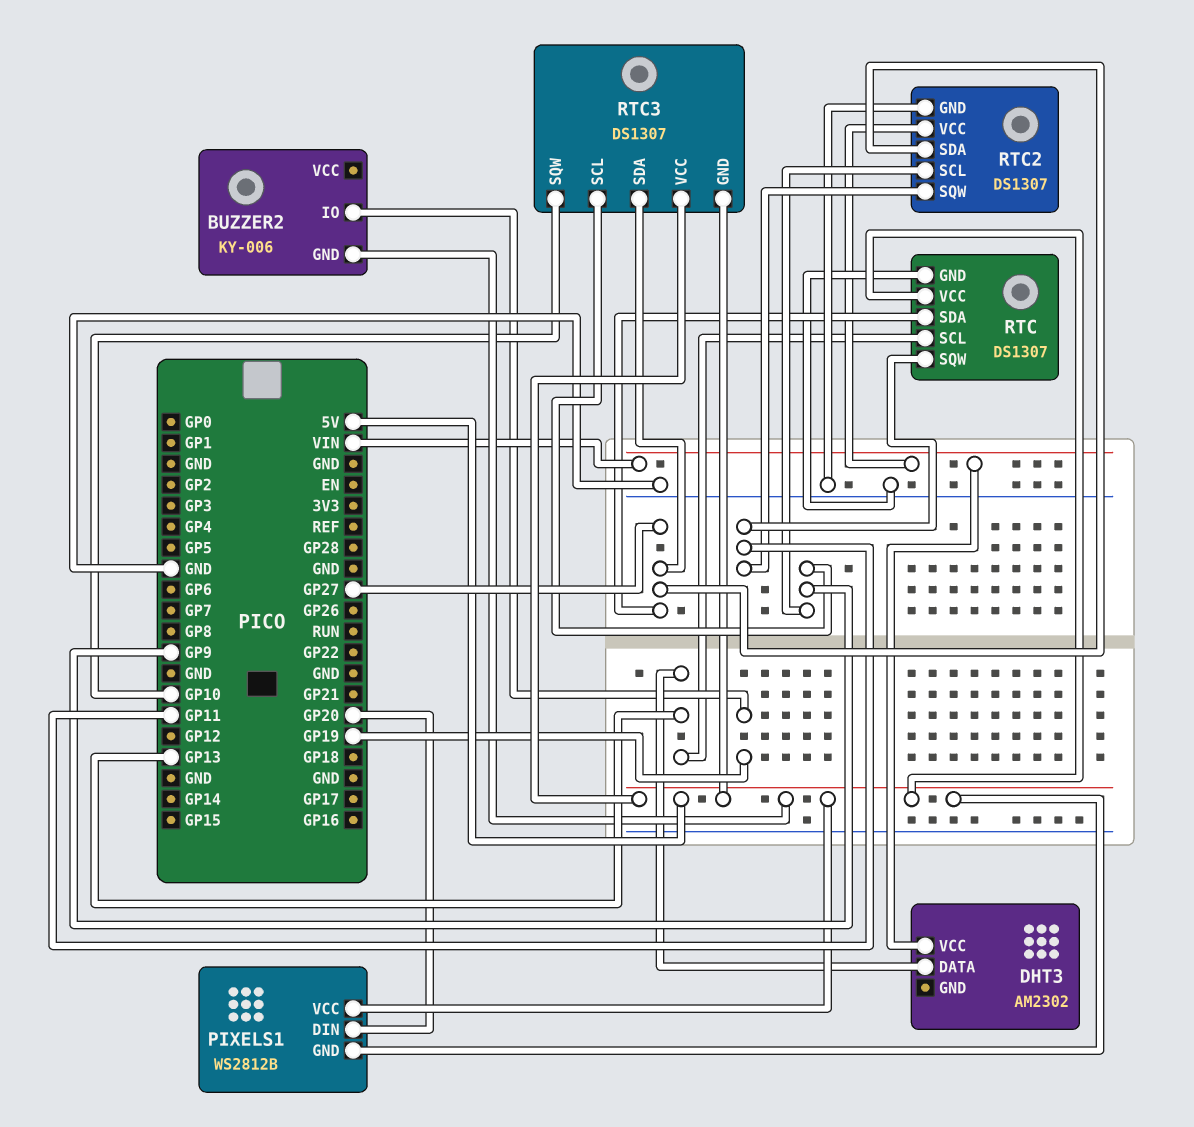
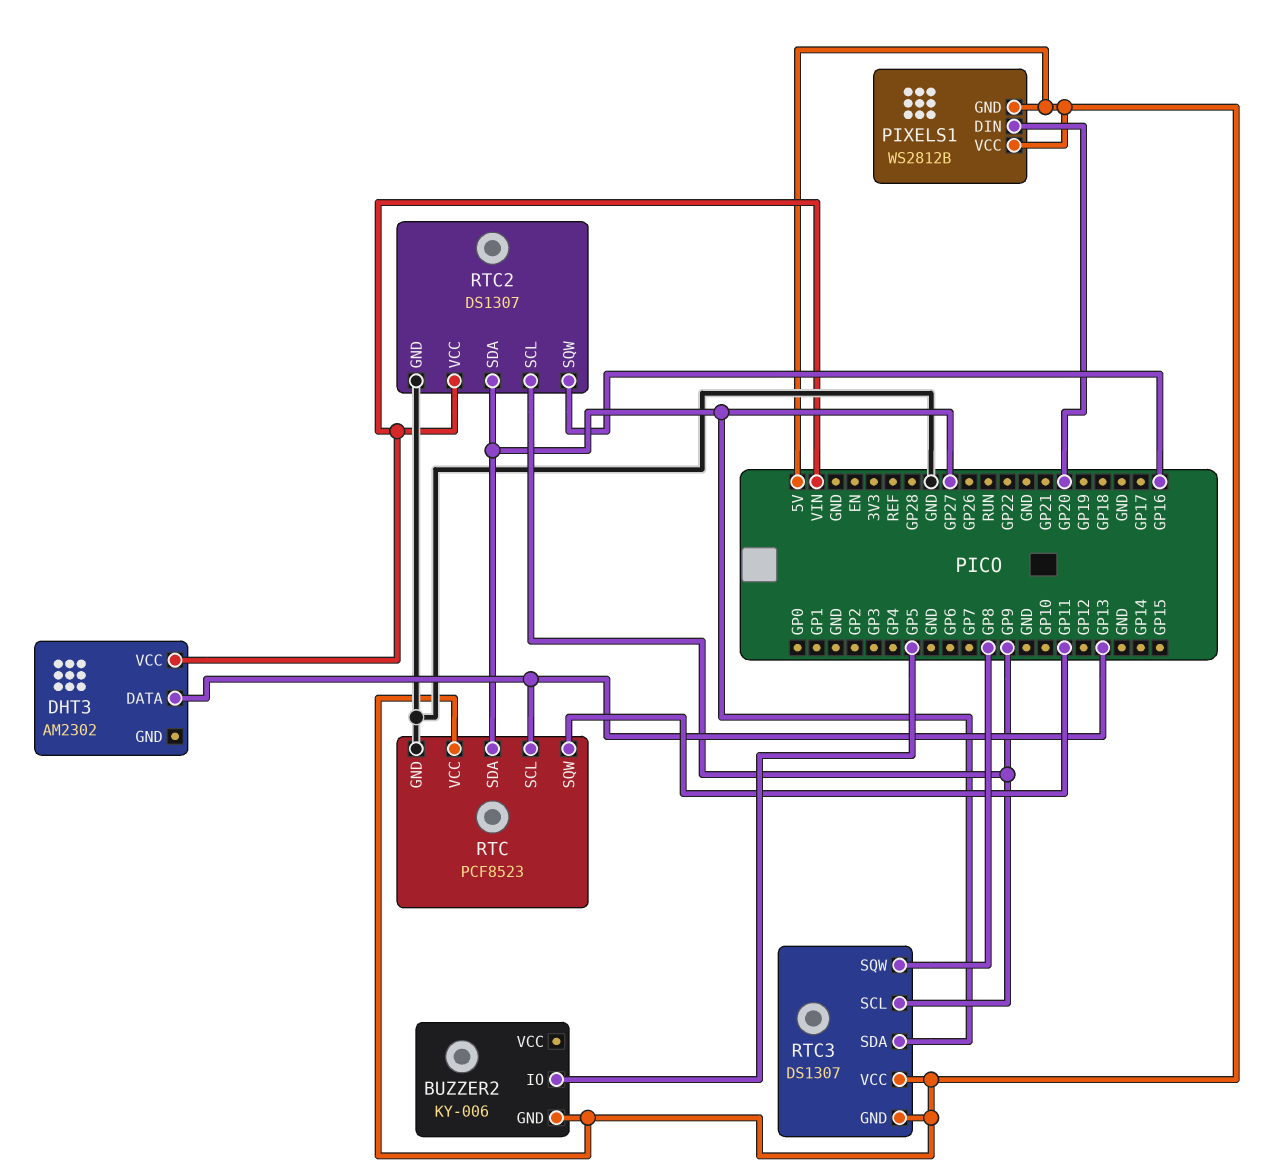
BUZZER2 pin IO: GP19 -> GP5
RTC: DS1307 -> PCF8523
RTC2 pin SQW: GP11 -> GP16
RTC3 pin SQW: GP10 -> GP8

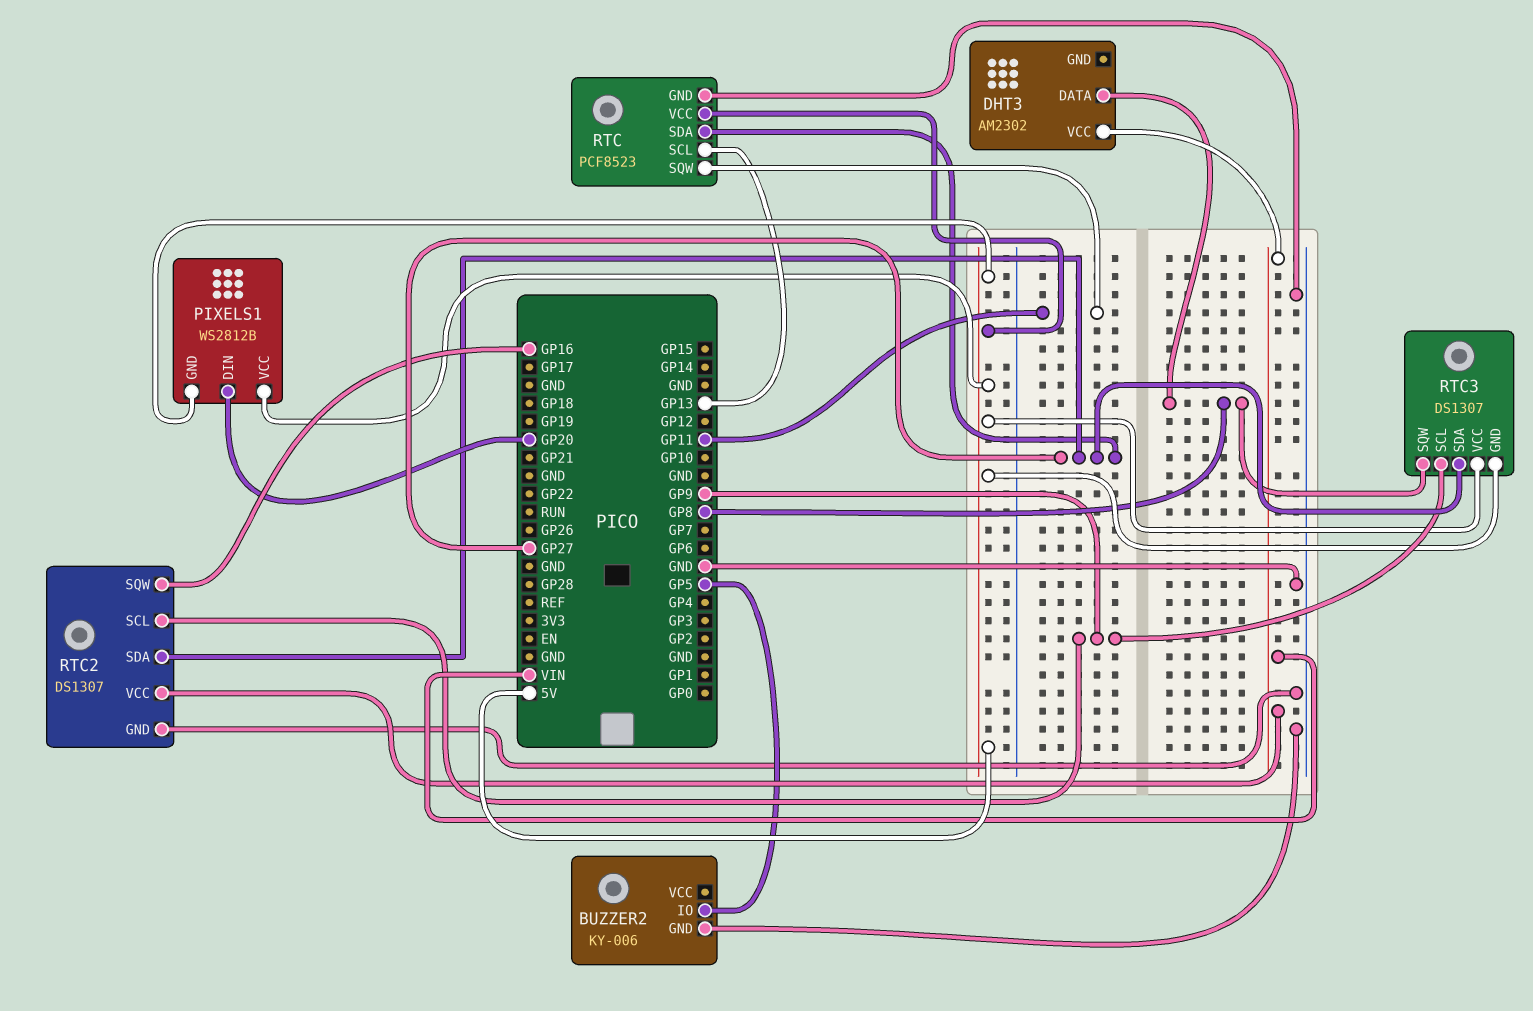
BUZZER2 pin GND: 5V -> GND
DHT3 pin DATA: GP13 -> GP8

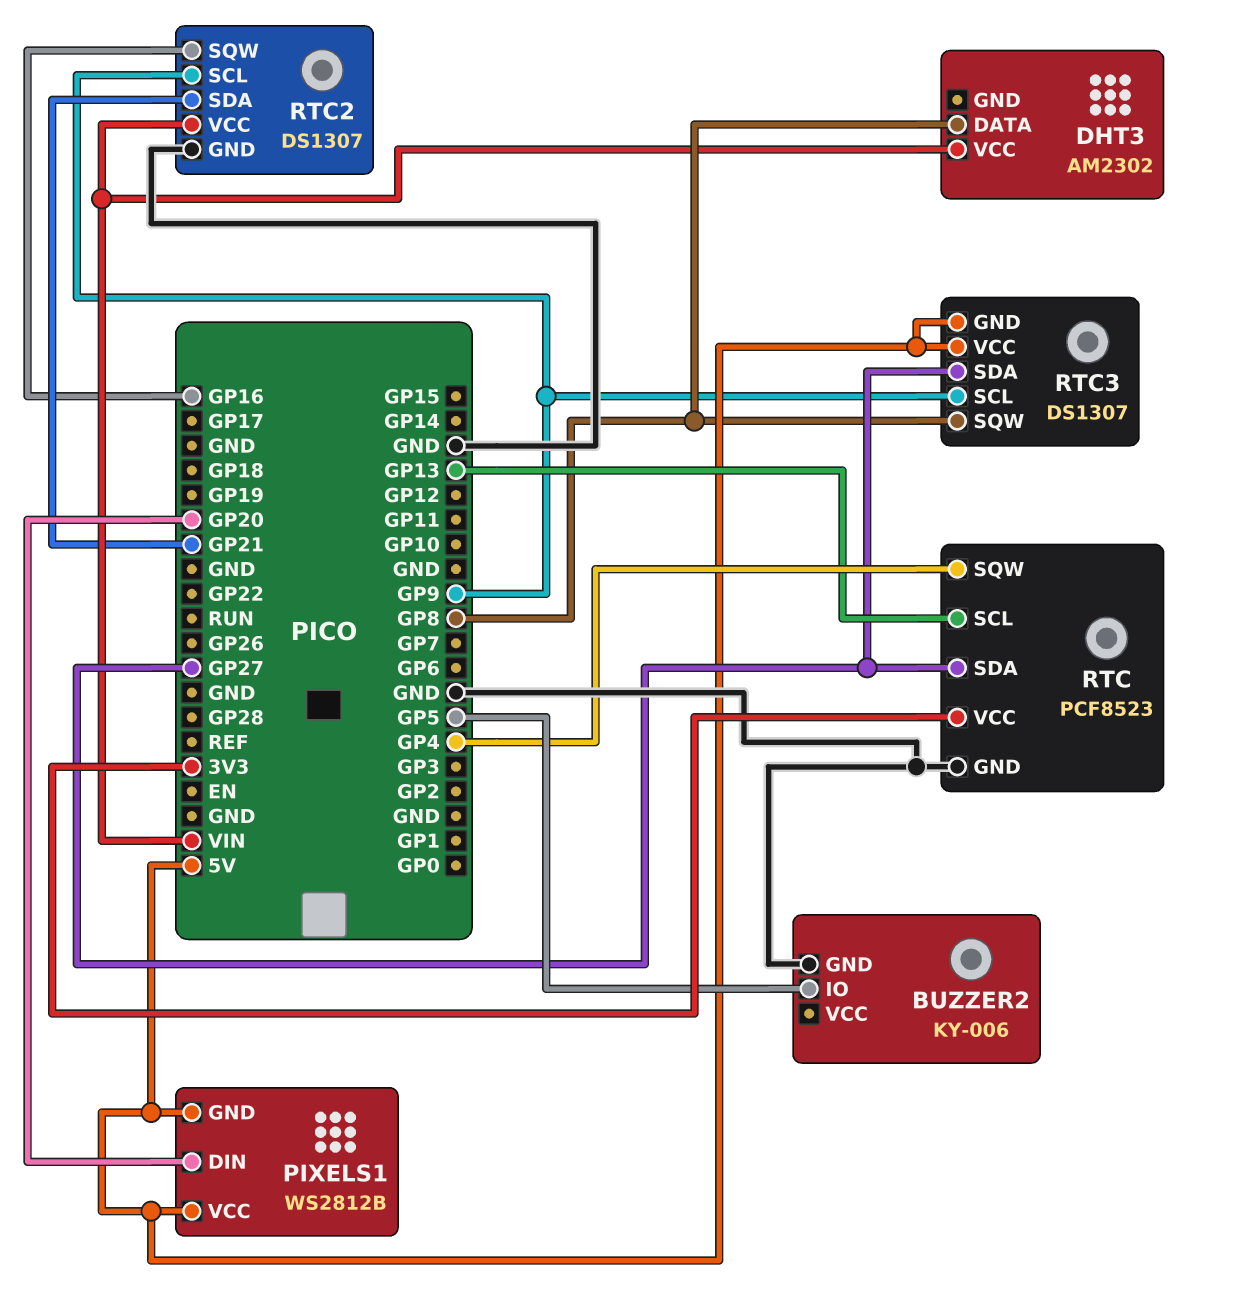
RTC pin SQW: GP11 -> GP4
RTC pin VCC: 5V -> 3V3
RTC2 pin SDA: GP27 -> GP21

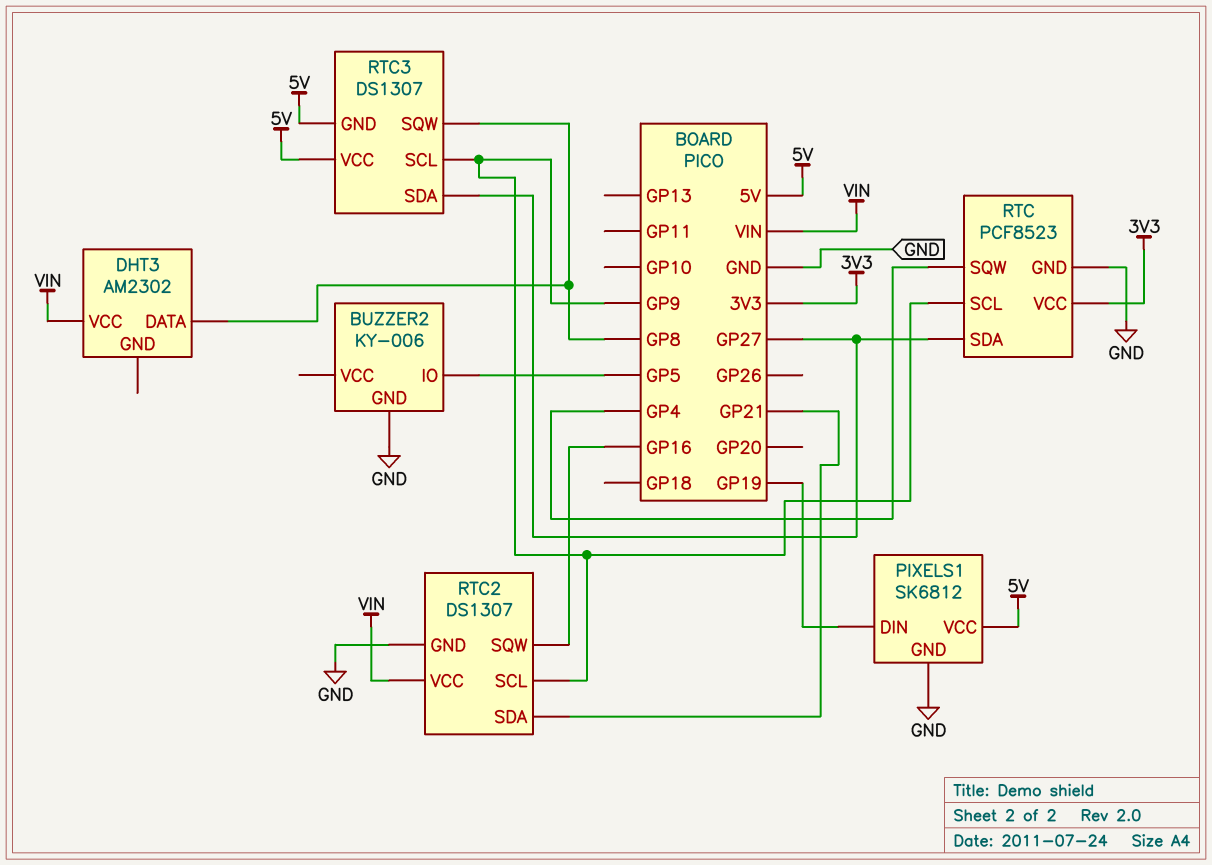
PIXELS1: WS2812B -> SK6812
PIXELS1 pin DIN: GP20 -> GP19
PIXELS1 pin GND: 5V -> GND
RTC pin SCL: GP13 -> GP9

